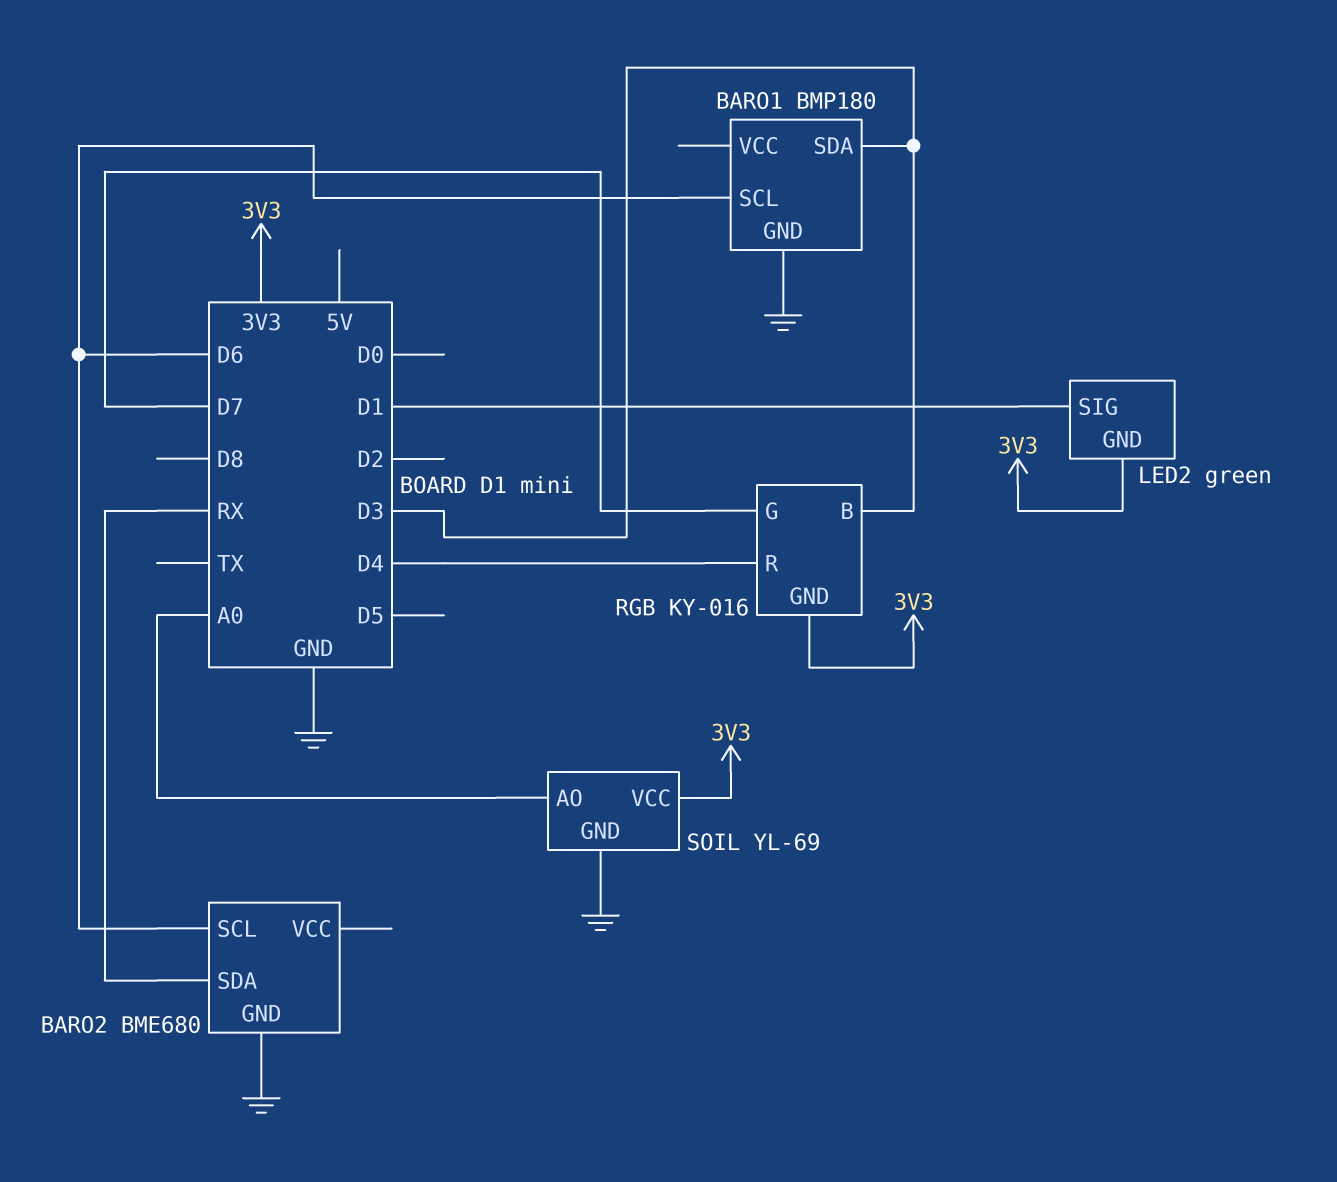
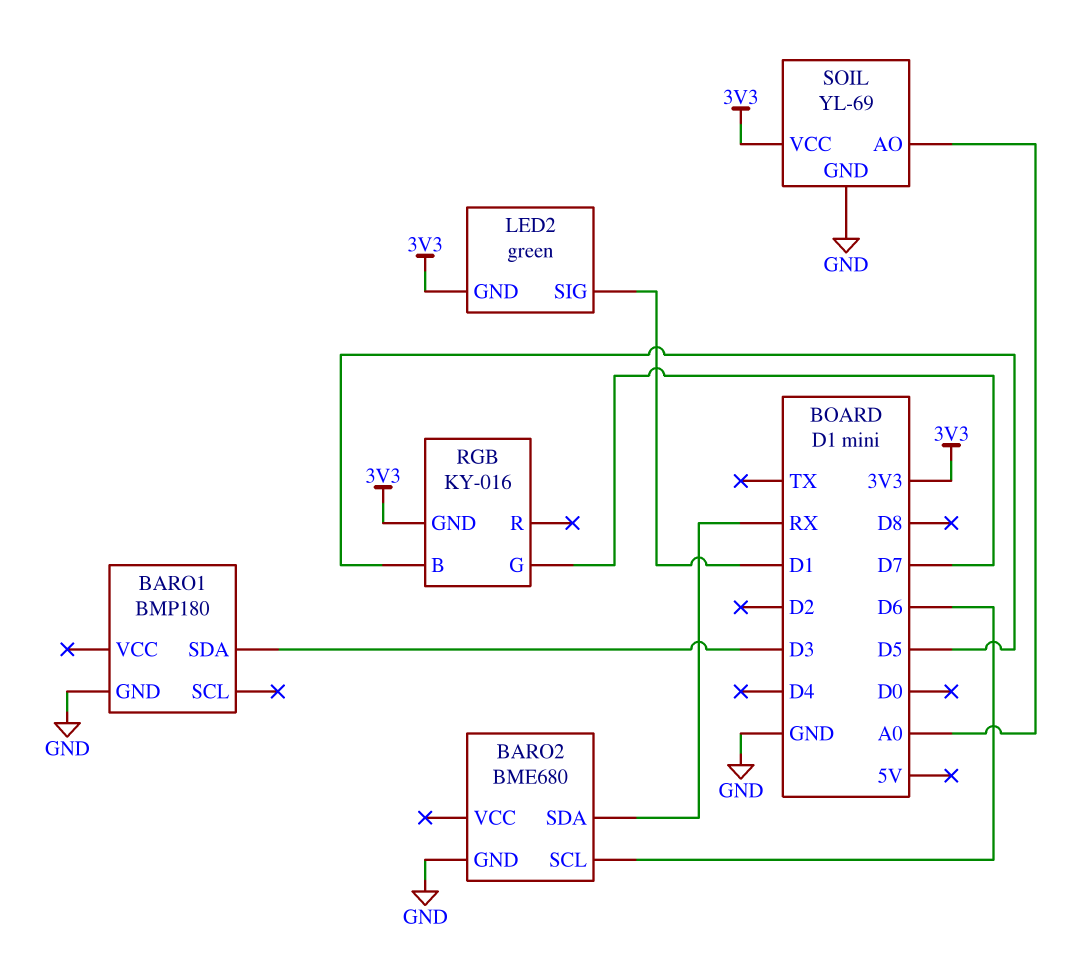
BARO1 pin SCL: D6 -> none
RGB pin B: D3 -> D5
RGB pin R: D4 -> none

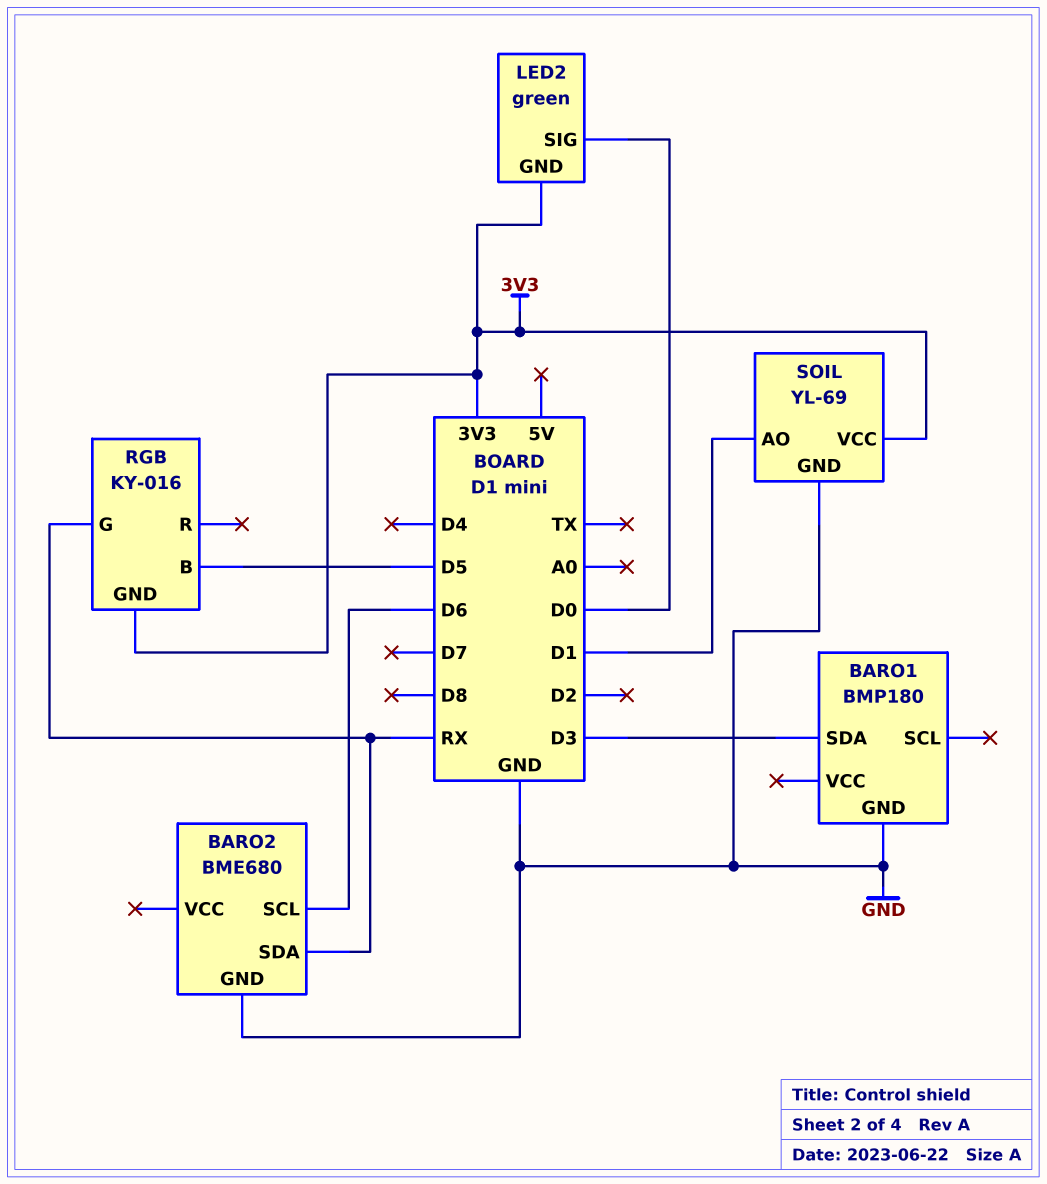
LED2 pin SIG: D1 -> D0
RGB pin G: D7 -> RX
SOIL pin AO: A0 -> D1

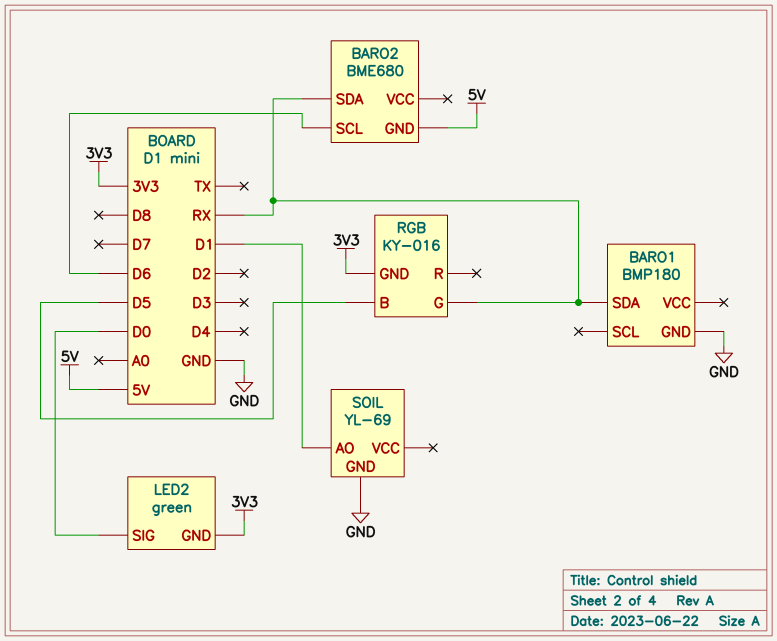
BARO1 pin SDA: D3 -> RX
BARO2 pin GND: GND -> 5V
SOIL pin VCC: 3V3 -> none

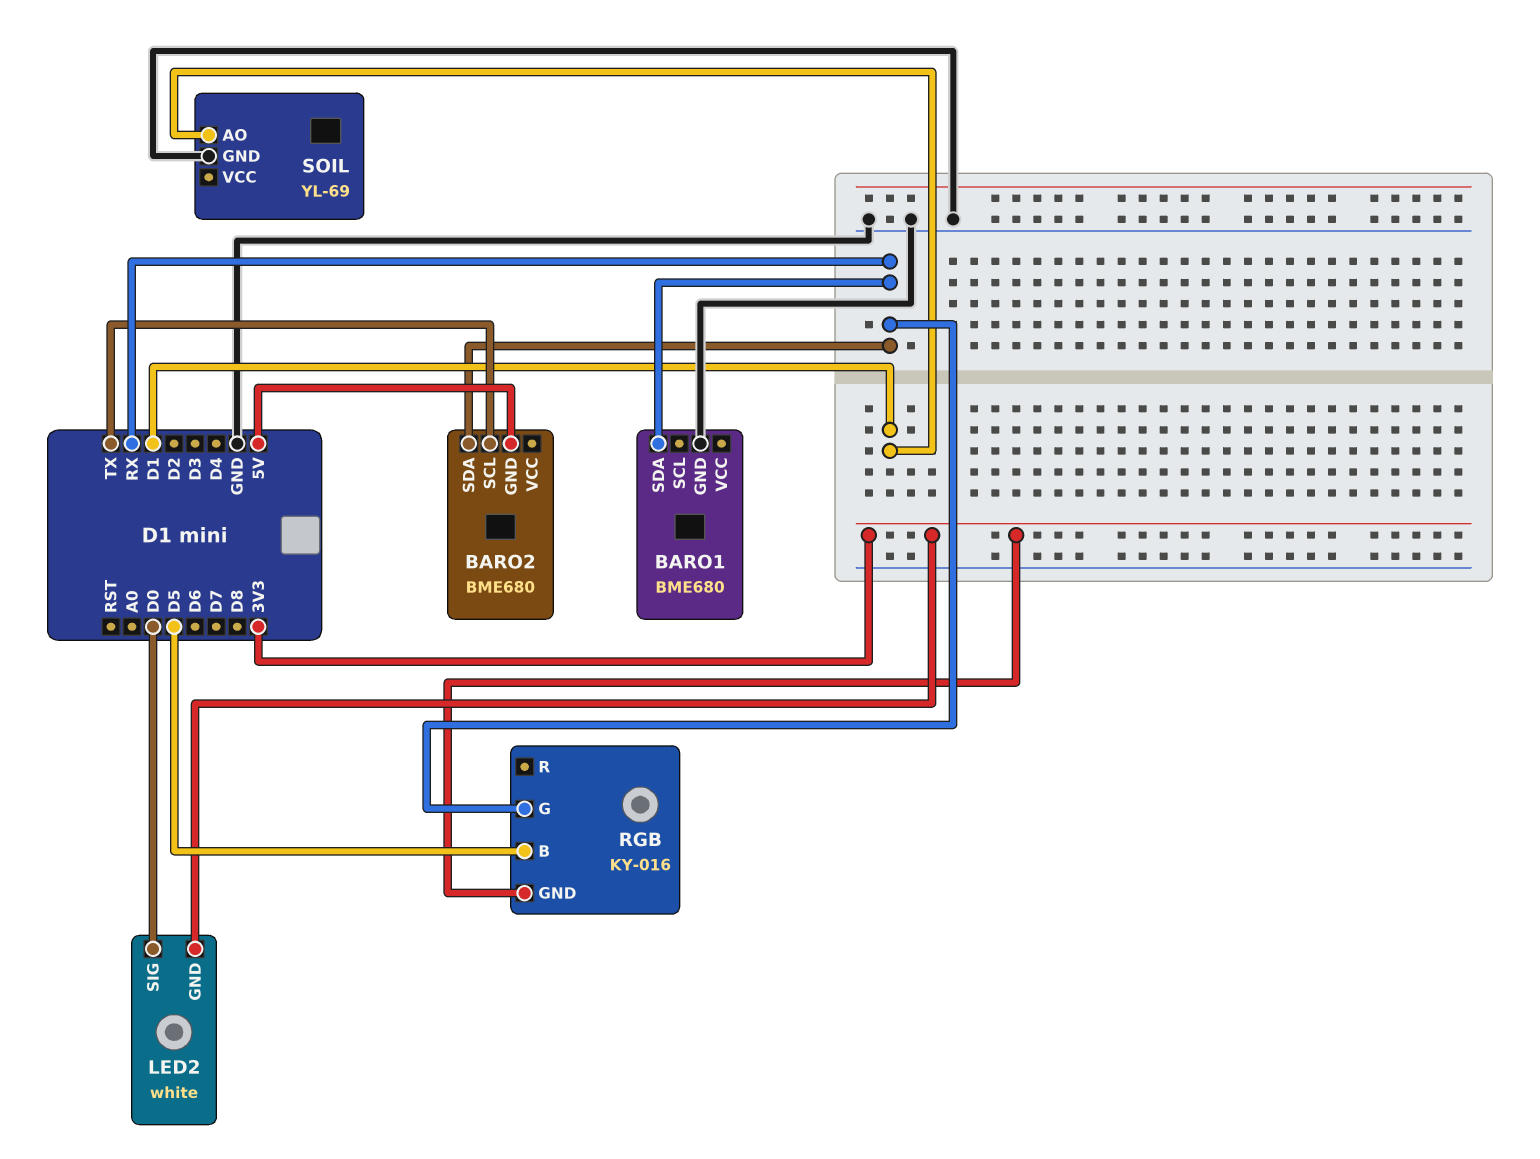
BARO1: BMP180 -> BME680
BARO2 pin SCL: D6 -> TX
LED2: green -> white

